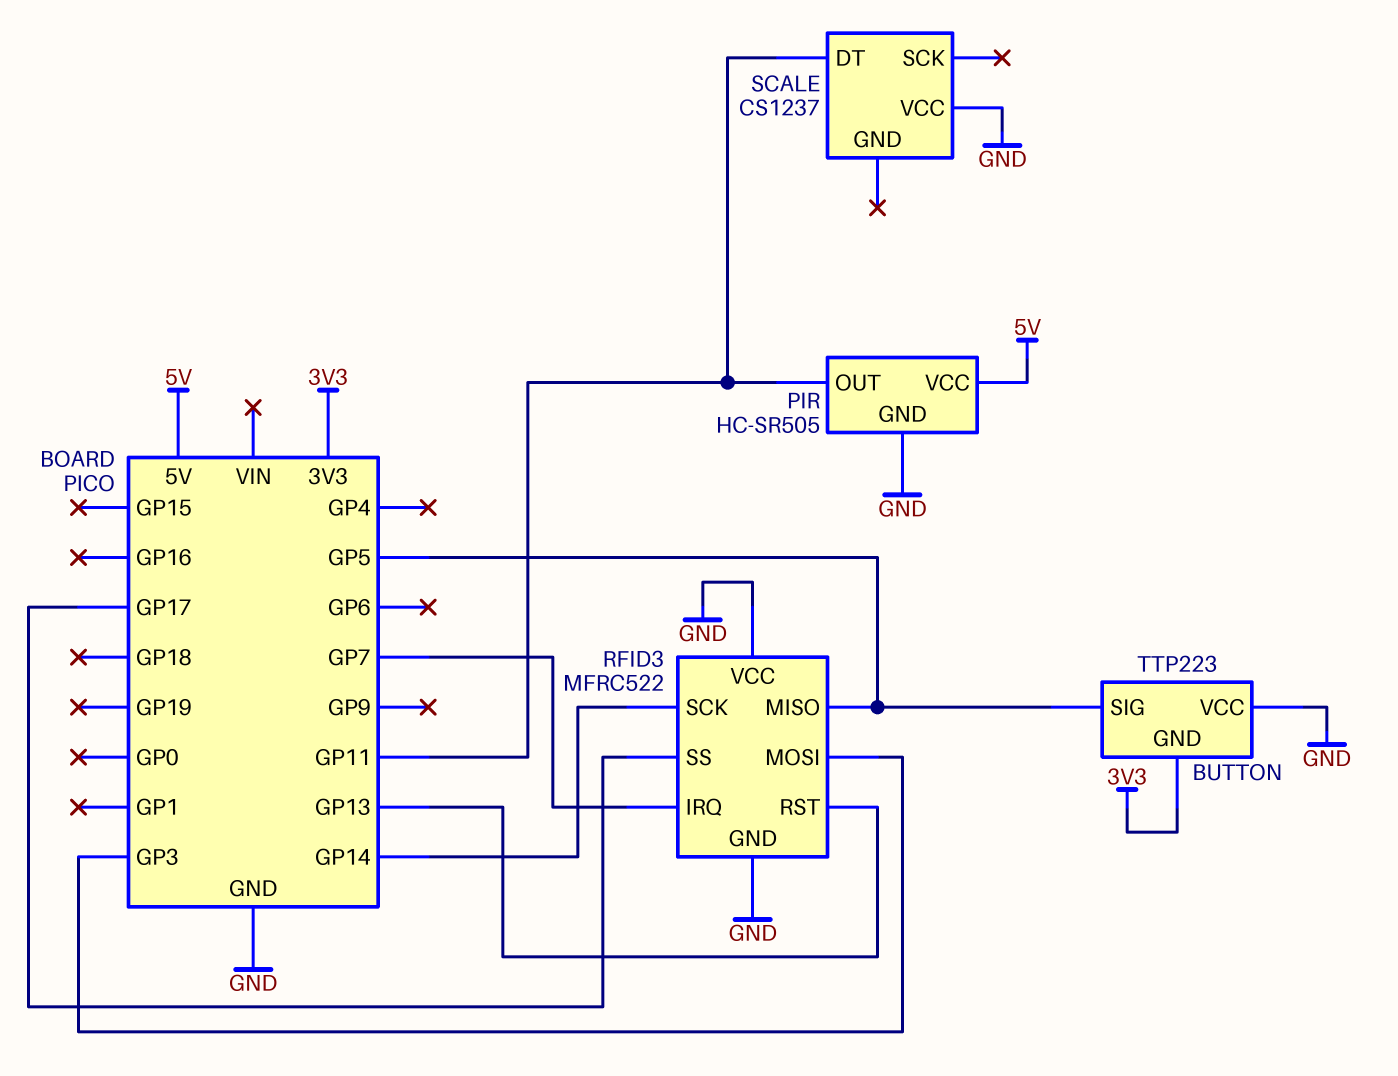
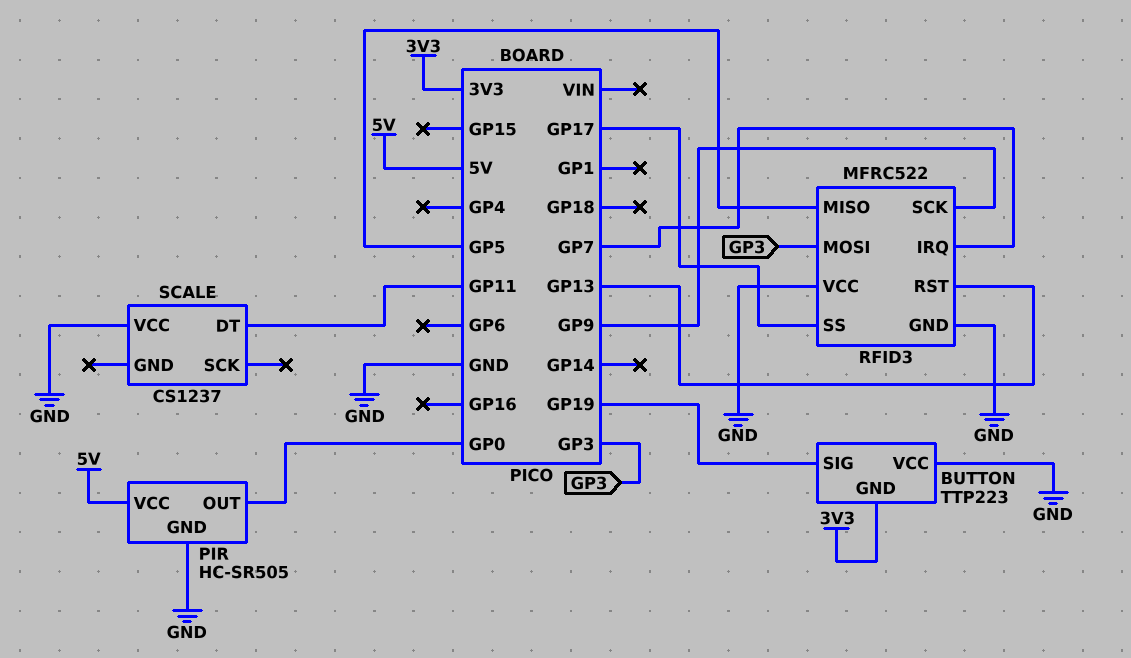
BUTTON pin SIG: GP5 -> GP19
PIR pin OUT: GP11 -> GP0
RFID3 pin SCK: GP14 -> GP9

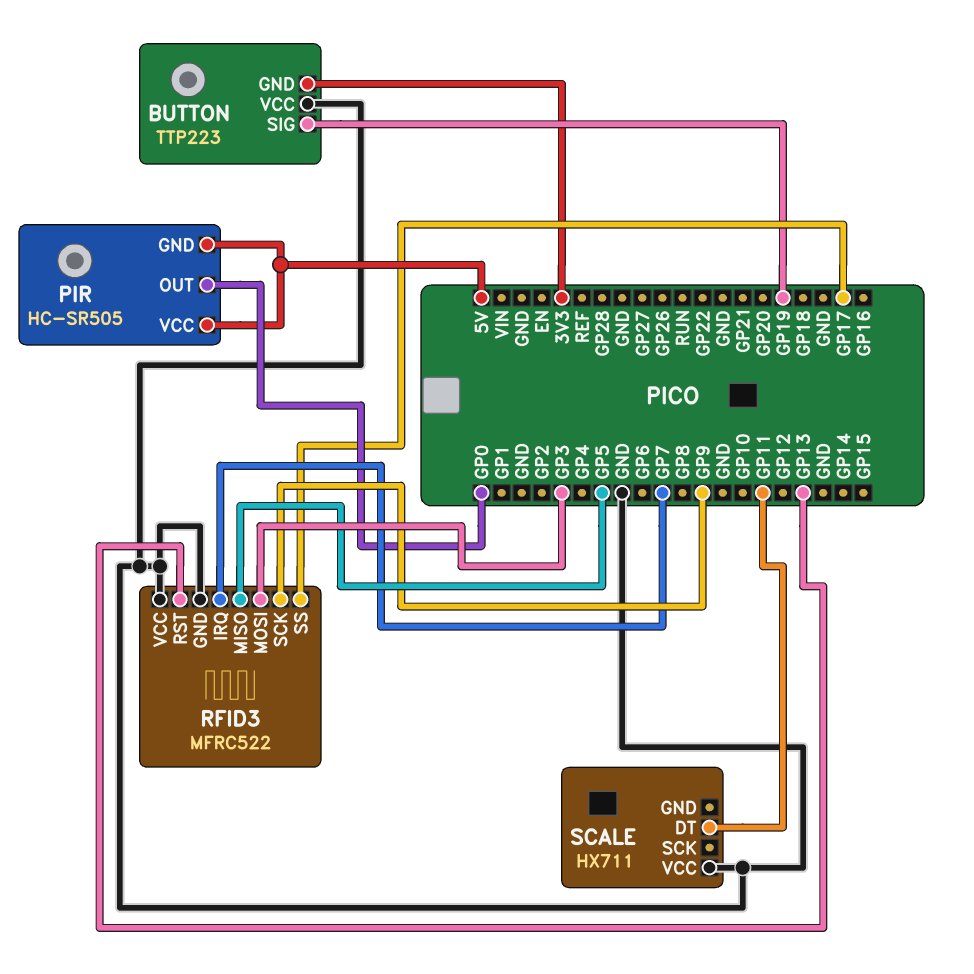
PIR pin GND: GND -> 5V
SCALE: CS1237 -> HX711

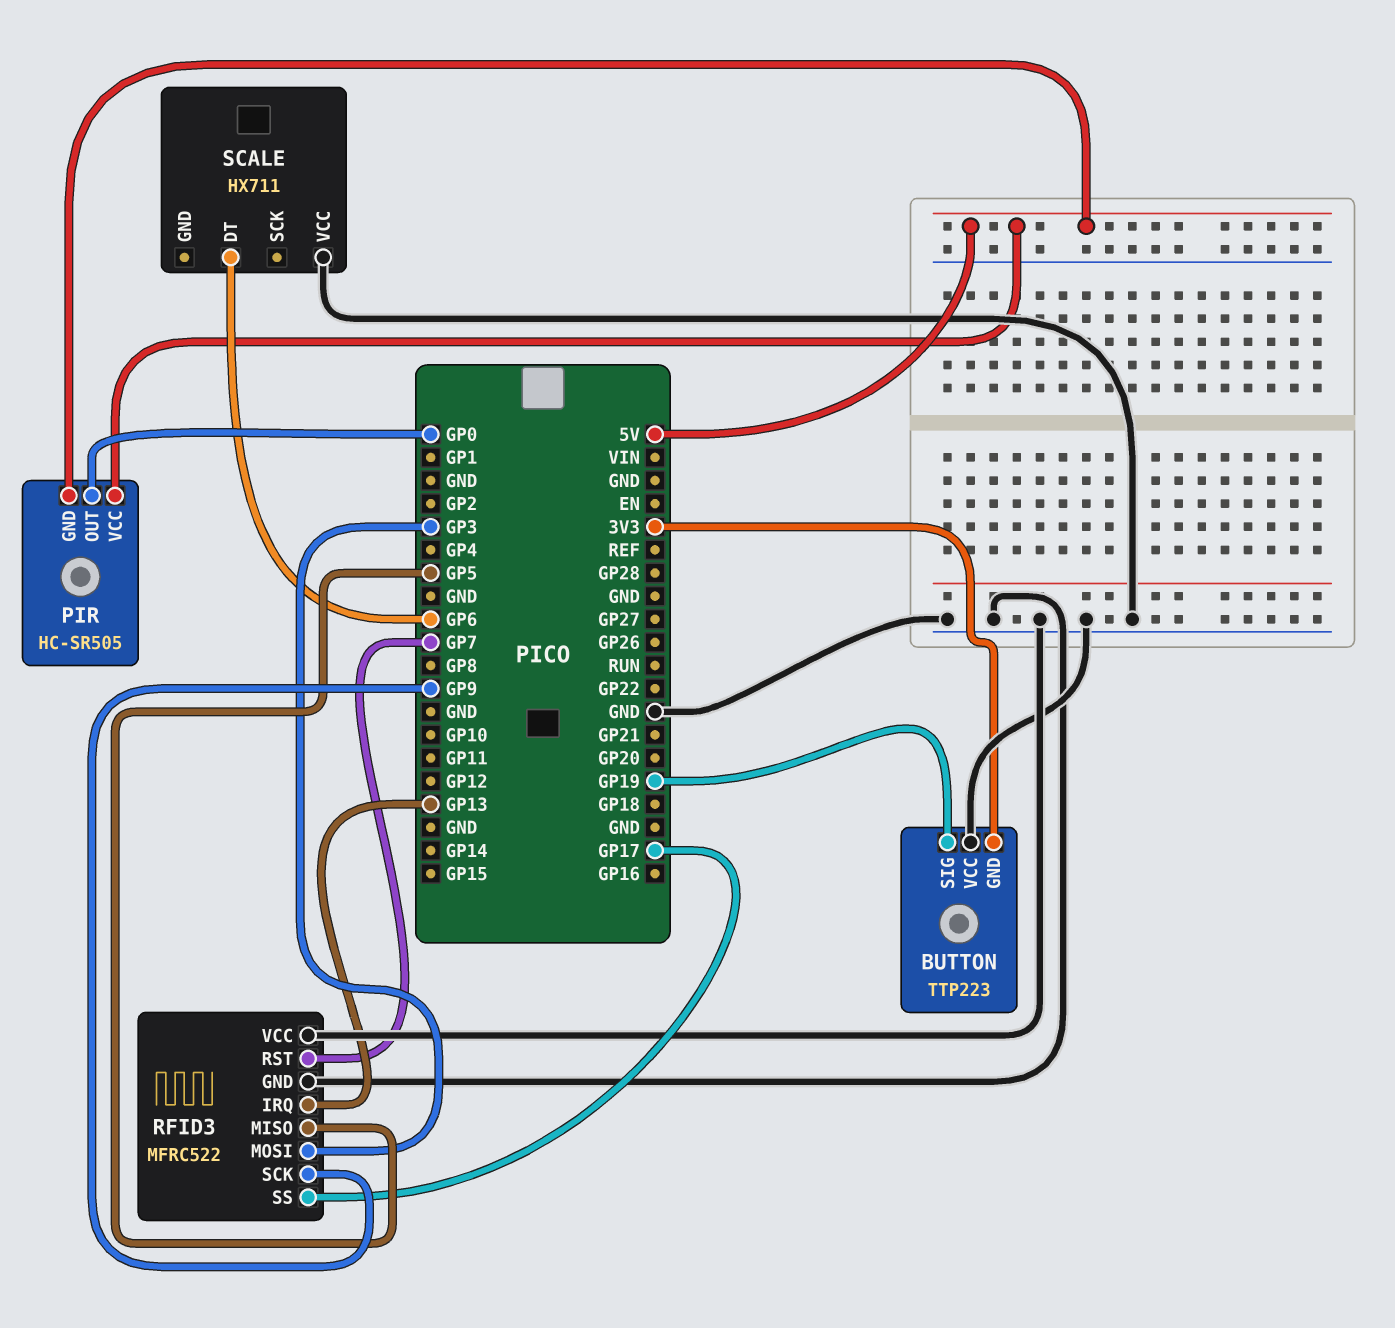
RFID3 pin IRQ: GP7 -> GP13
RFID3 pin RST: GP13 -> GP7
SCALE pin DT: GP11 -> GP6

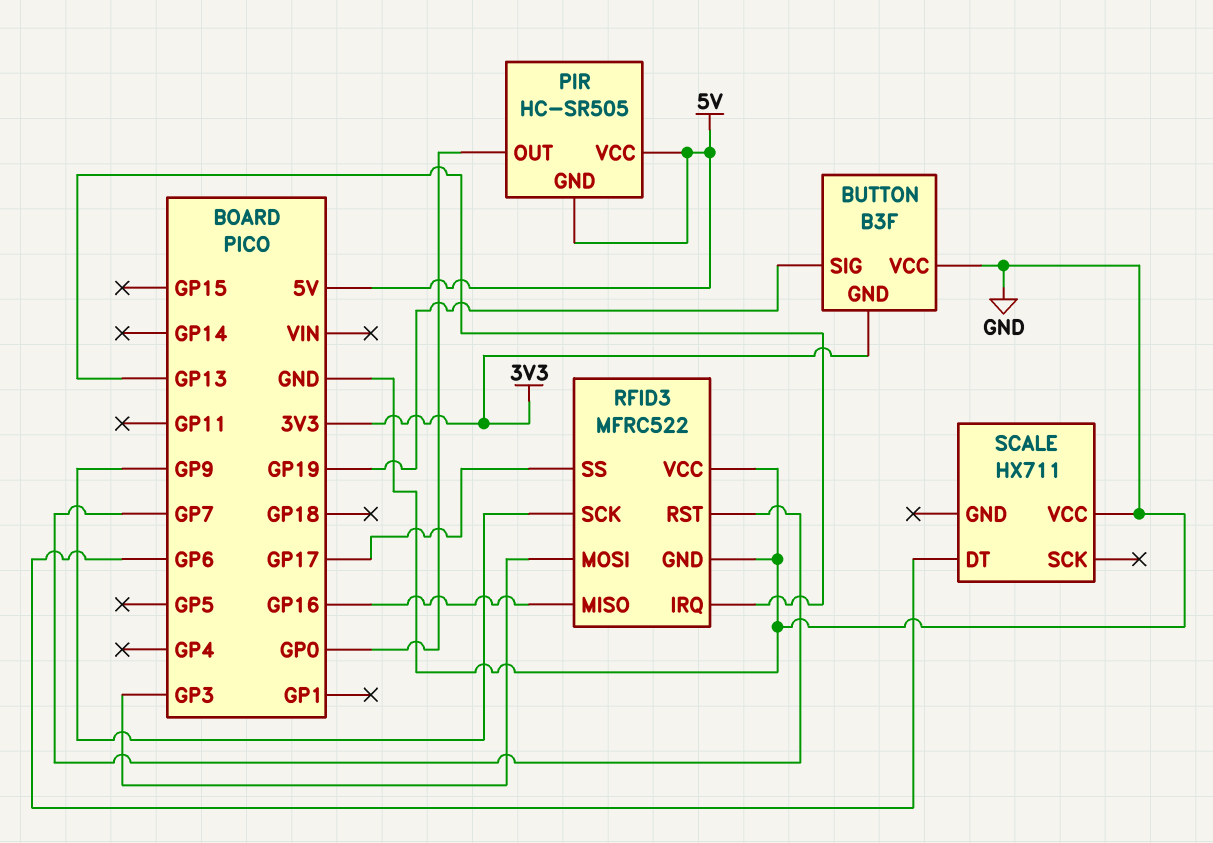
BUTTON: TTP223 -> B3F
RFID3 pin MISO: GP5 -> GP16

